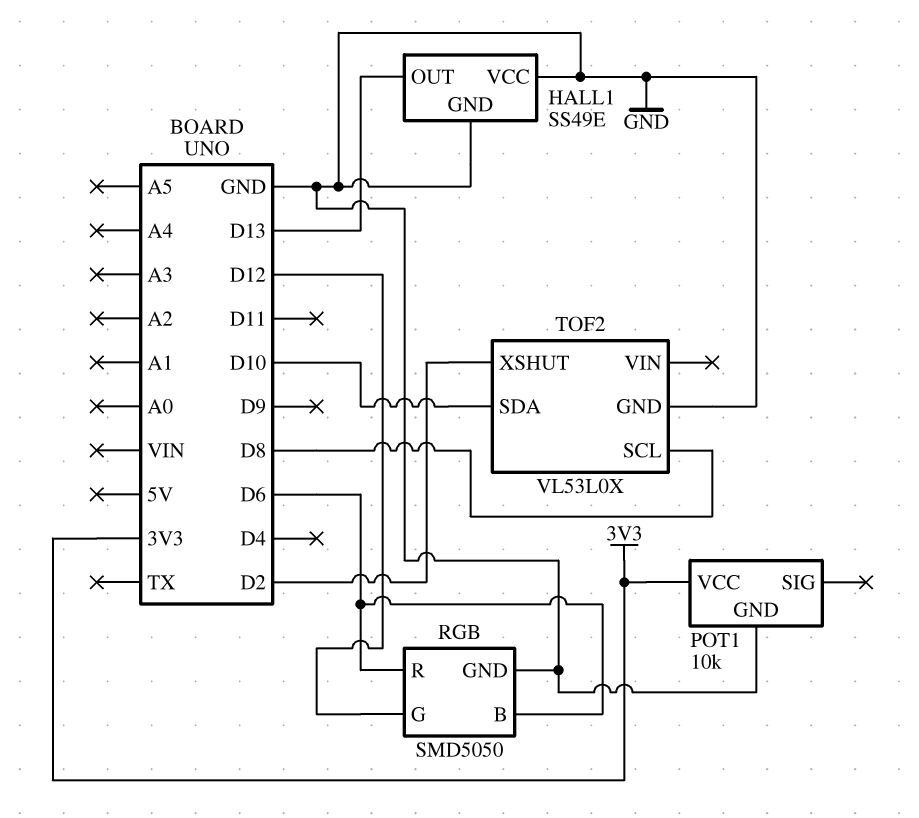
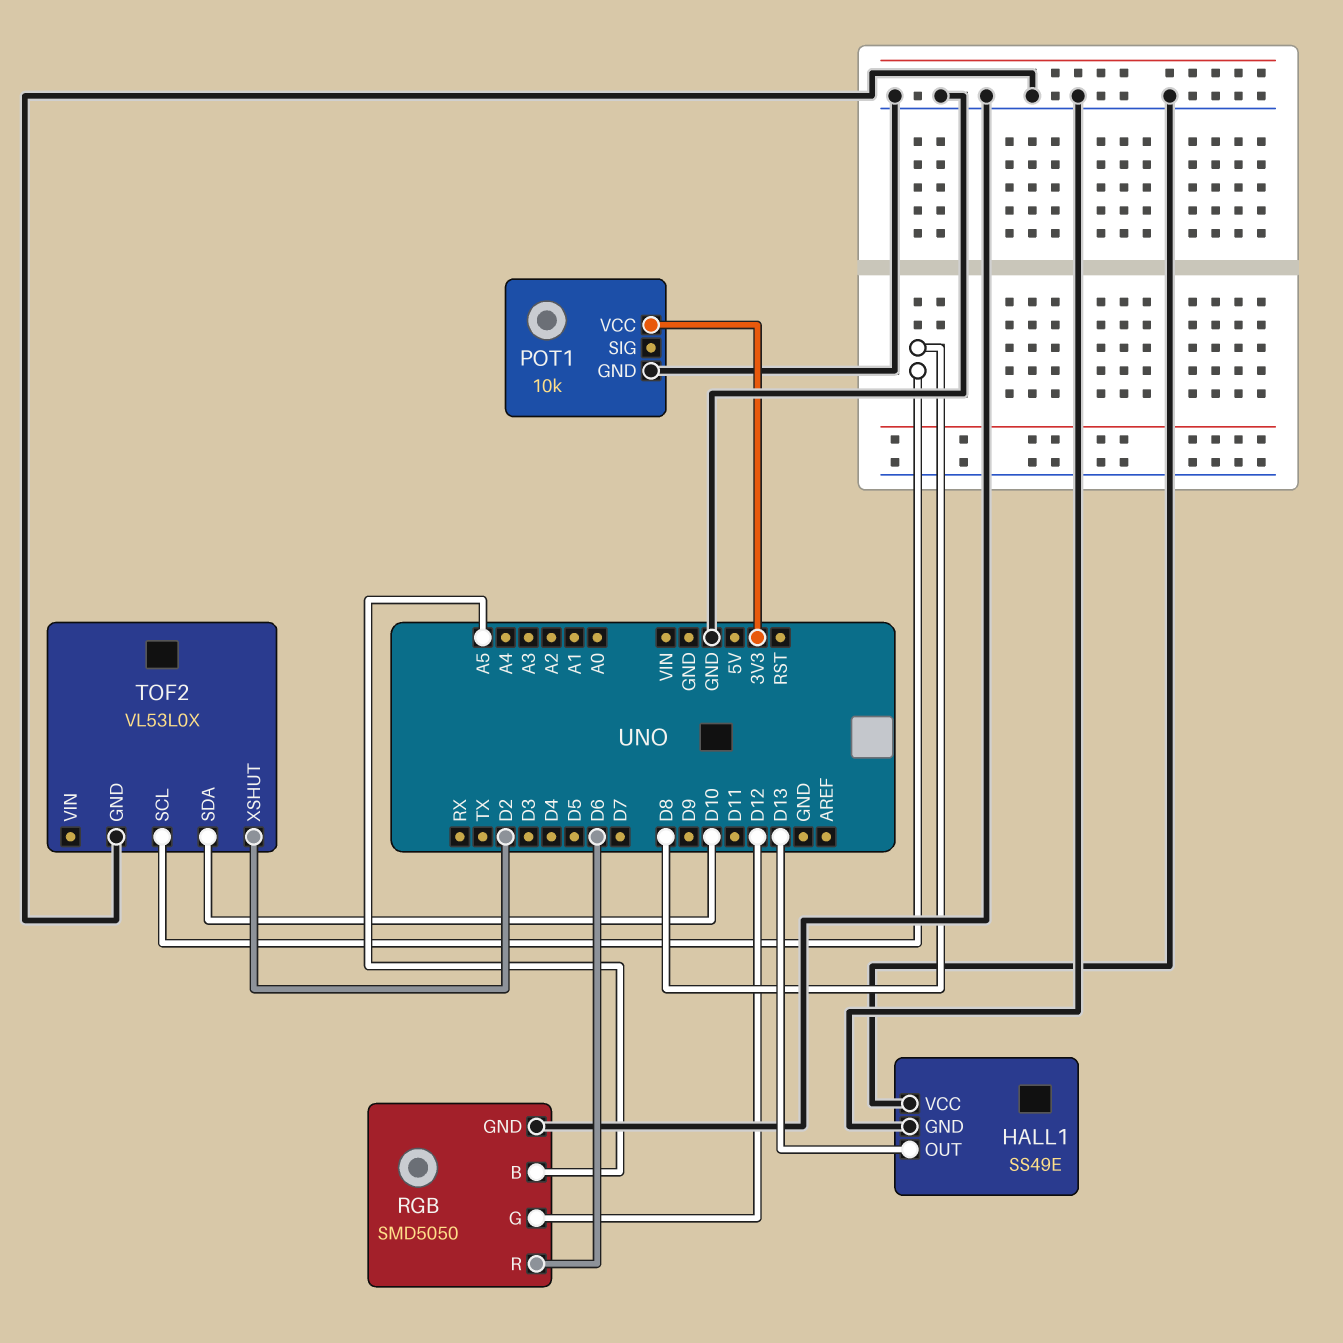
RGB pin B: D6 -> A5

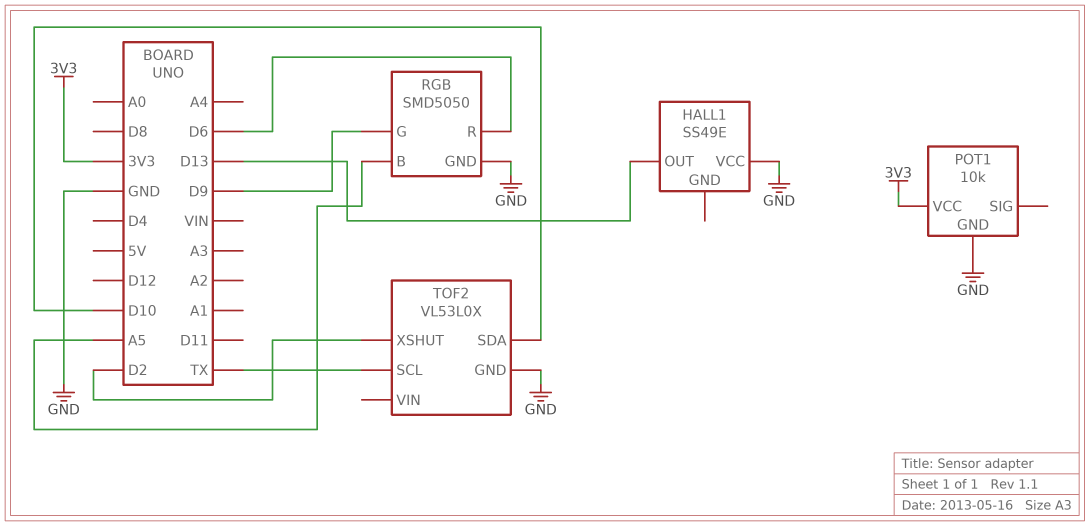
HALL1 pin GND: GND -> none
RGB pin G: D12 -> D9
TOF2 pin SCL: D8 -> TX

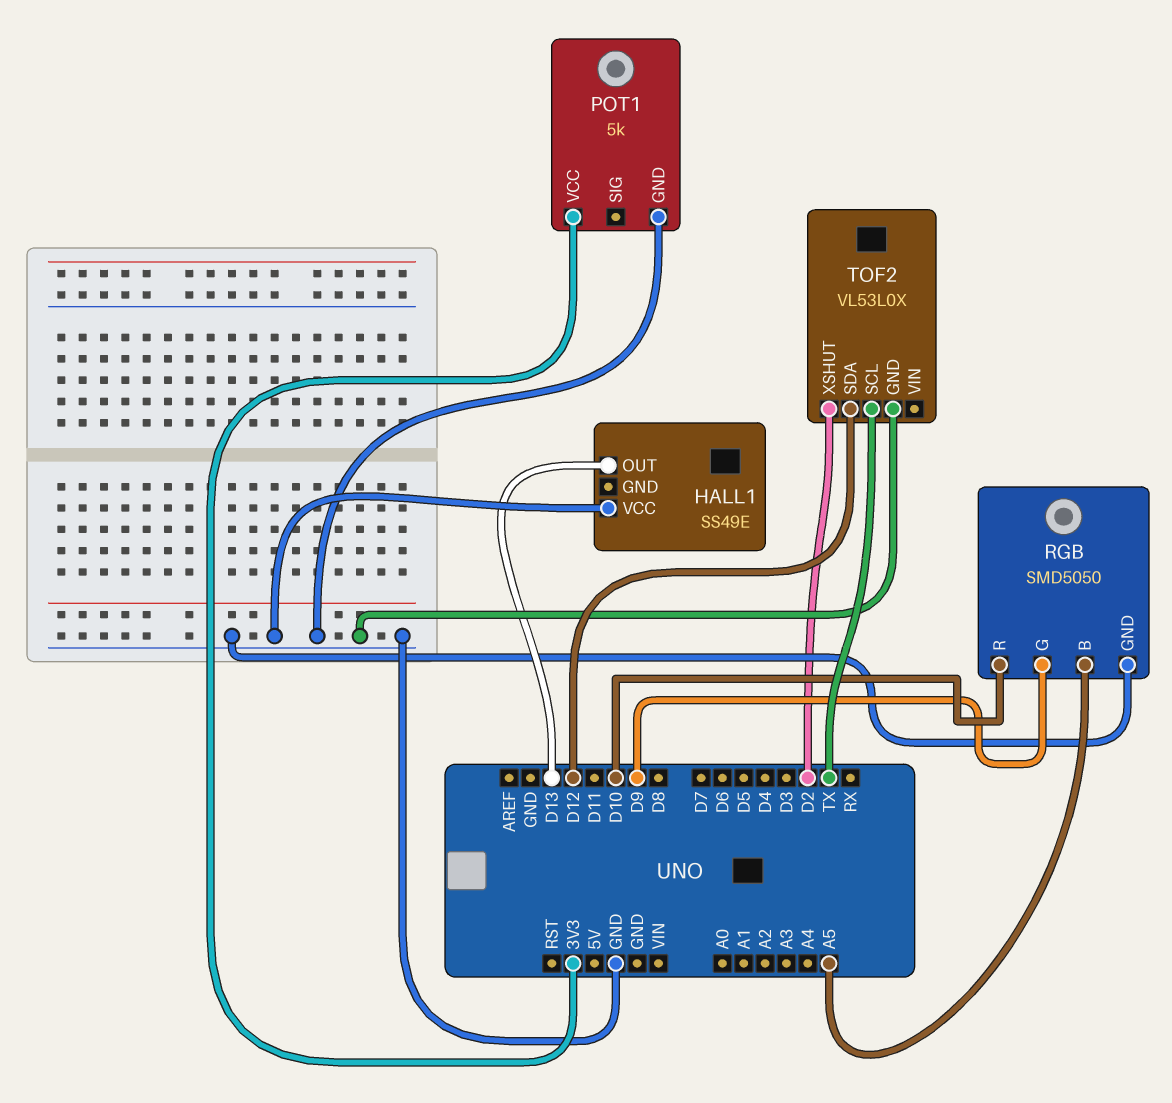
POT1: 10k -> 5k
RGB pin R: D6 -> D10
TOF2 pin SDA: D10 -> D12

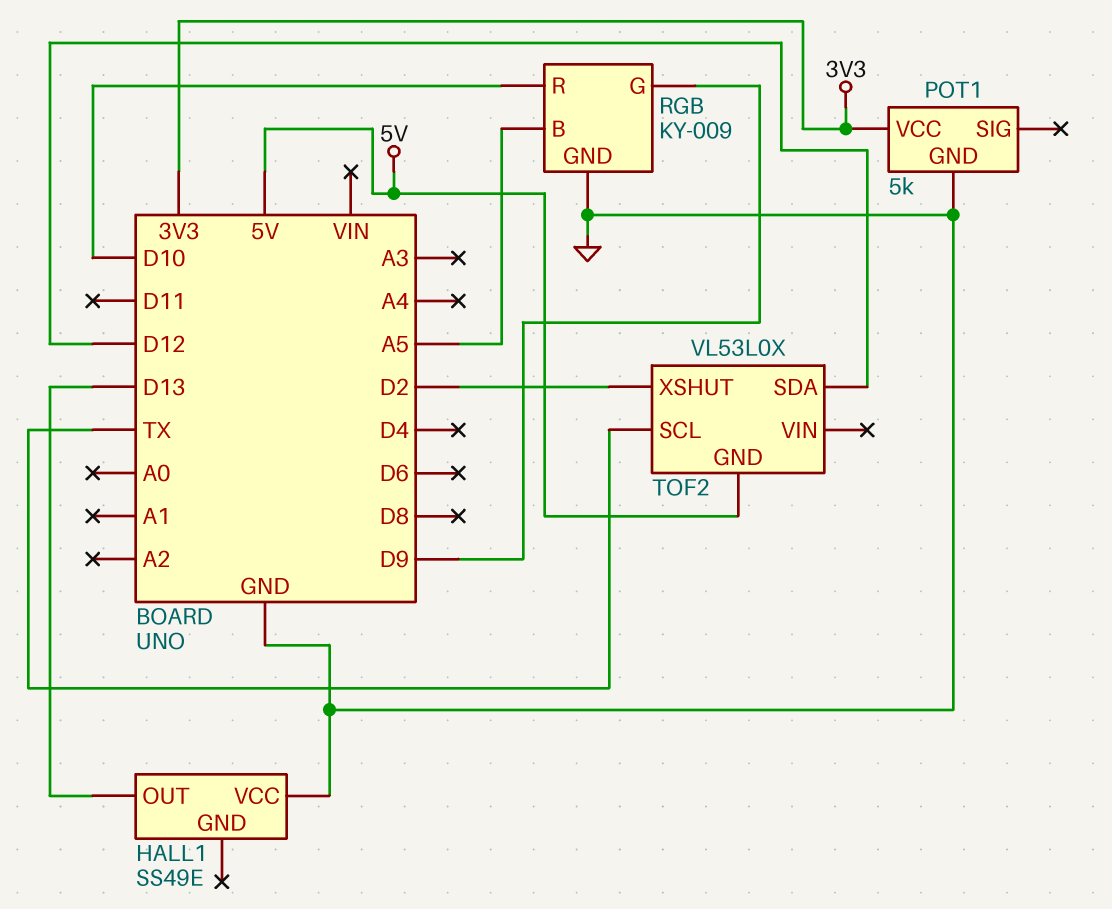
RGB: SMD5050 -> KY-009
TOF2 pin GND: GND -> 5V

